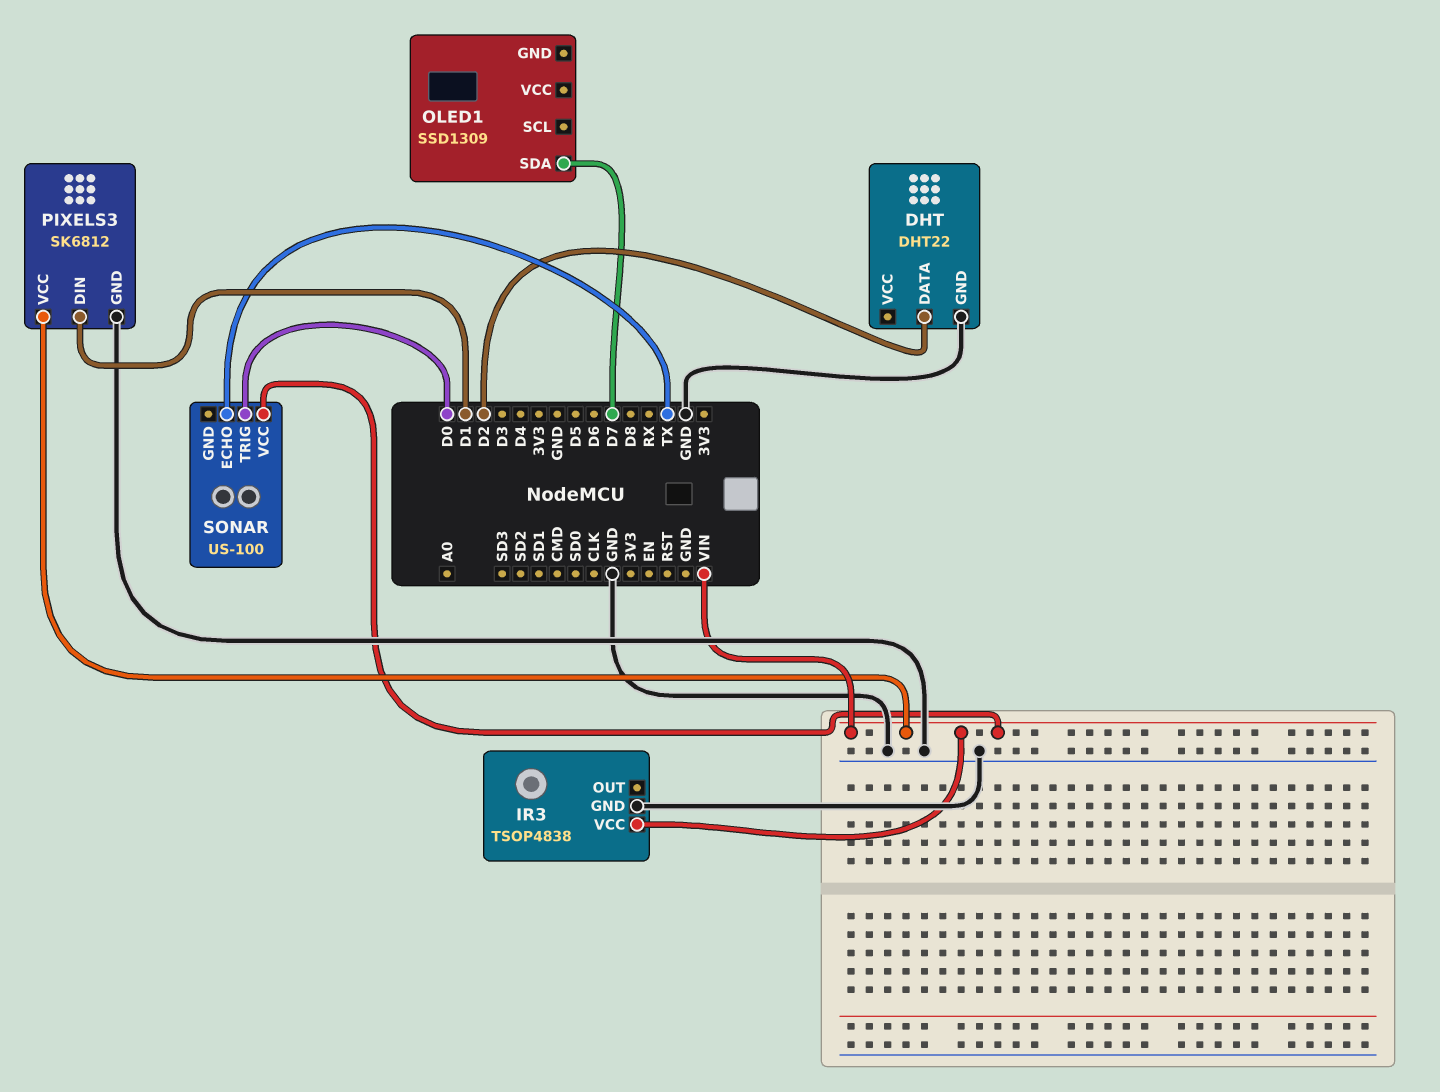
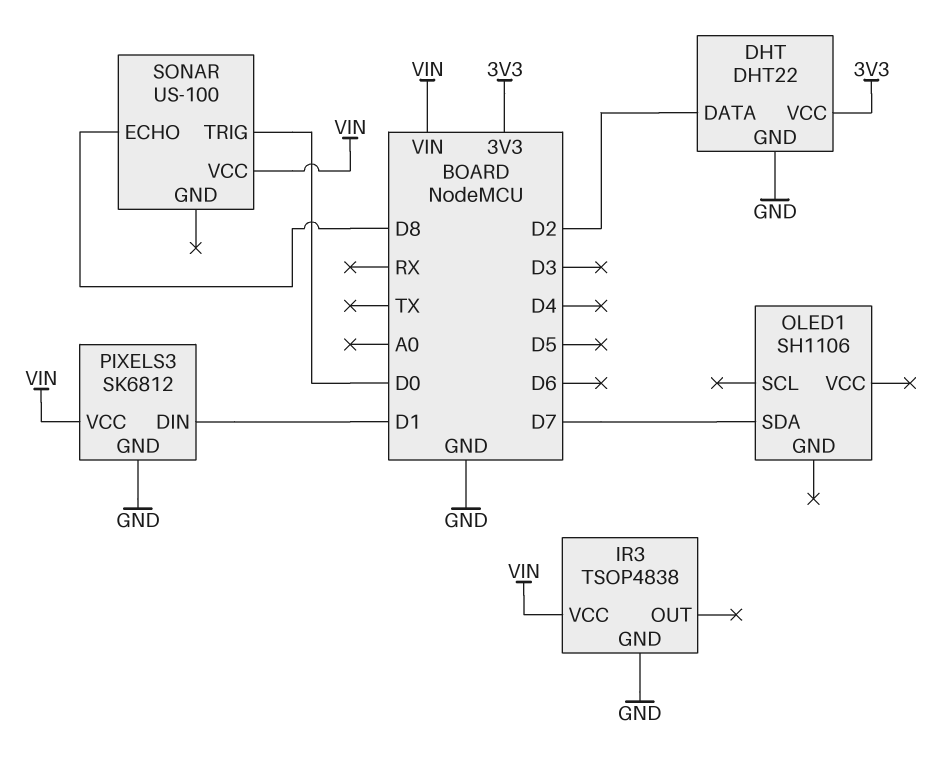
DHT pin VCC: none -> 3V3
OLED1: SSD1309 -> SH1106
SONAR pin ECHO: TX -> D8

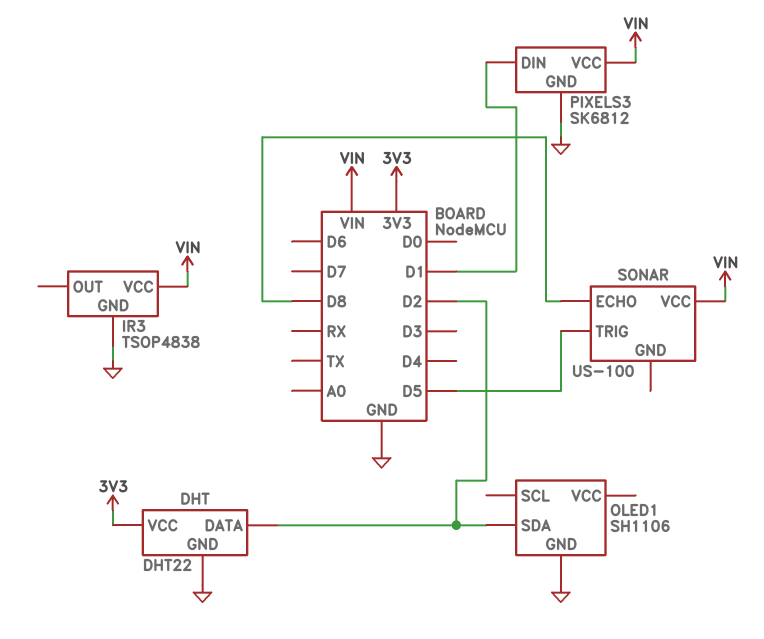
OLED1 pin GND: none -> GND
OLED1 pin SDA: D7 -> D2
SONAR pin TRIG: D0 -> D5

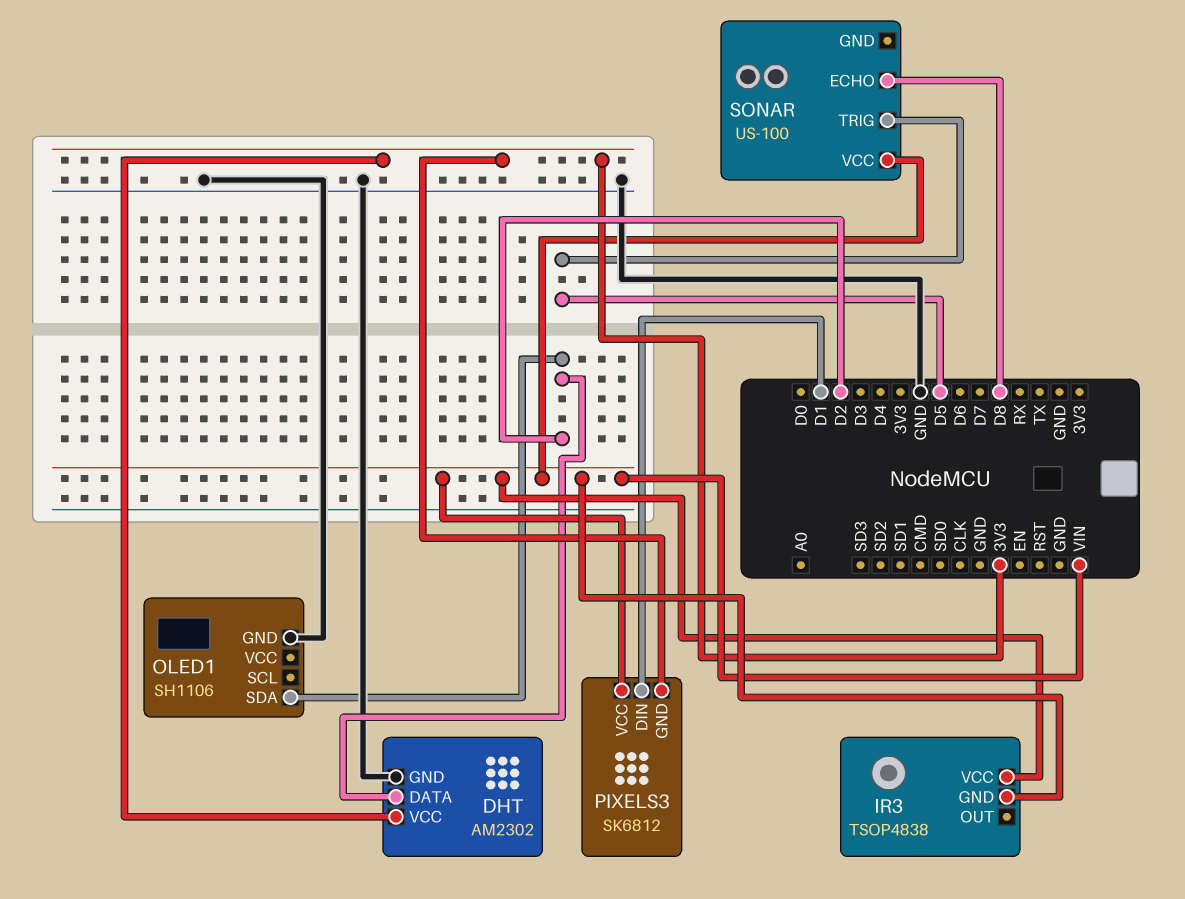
DHT: DHT22 -> AM2302
IR3 pin GND: GND -> VIN
PIXELS3 pin GND: GND -> 3V3

